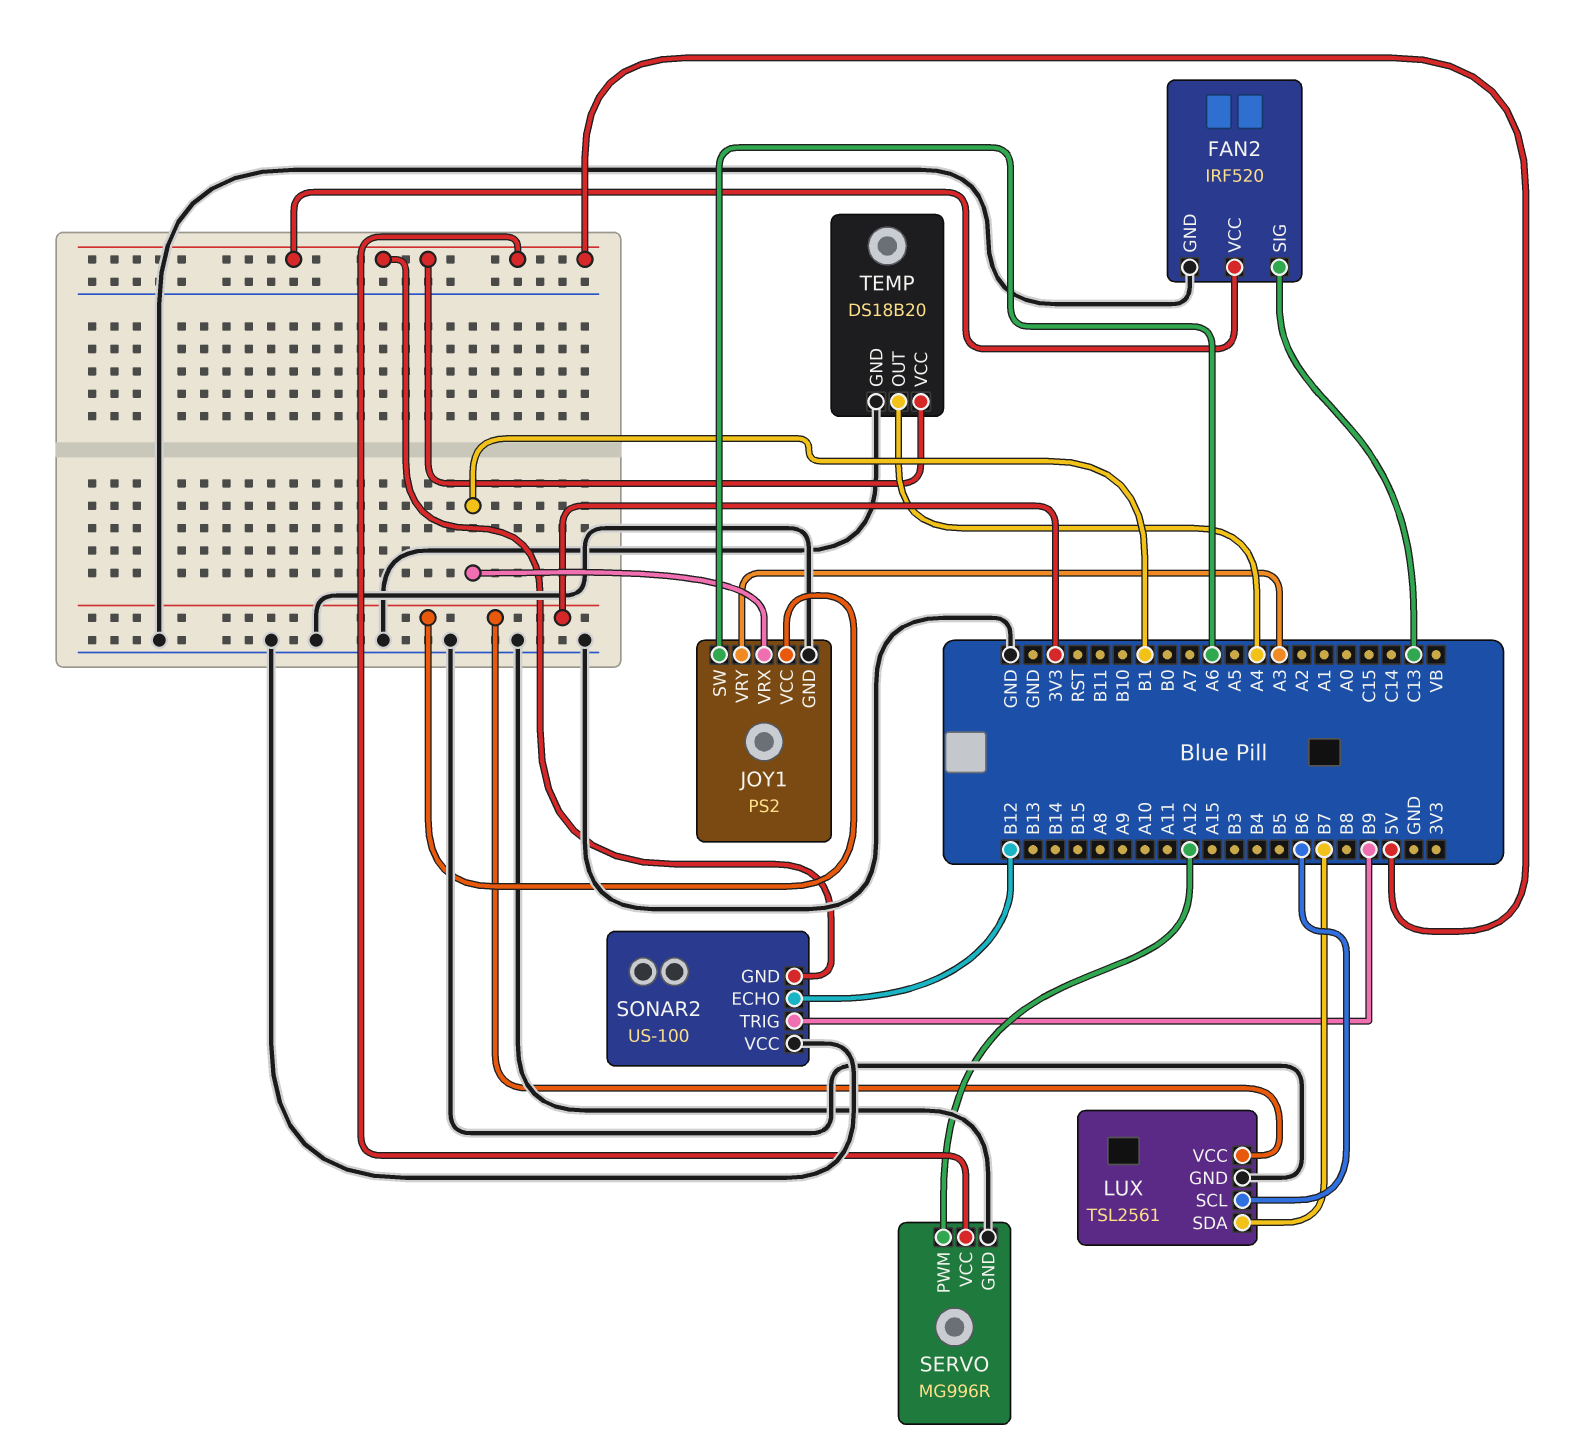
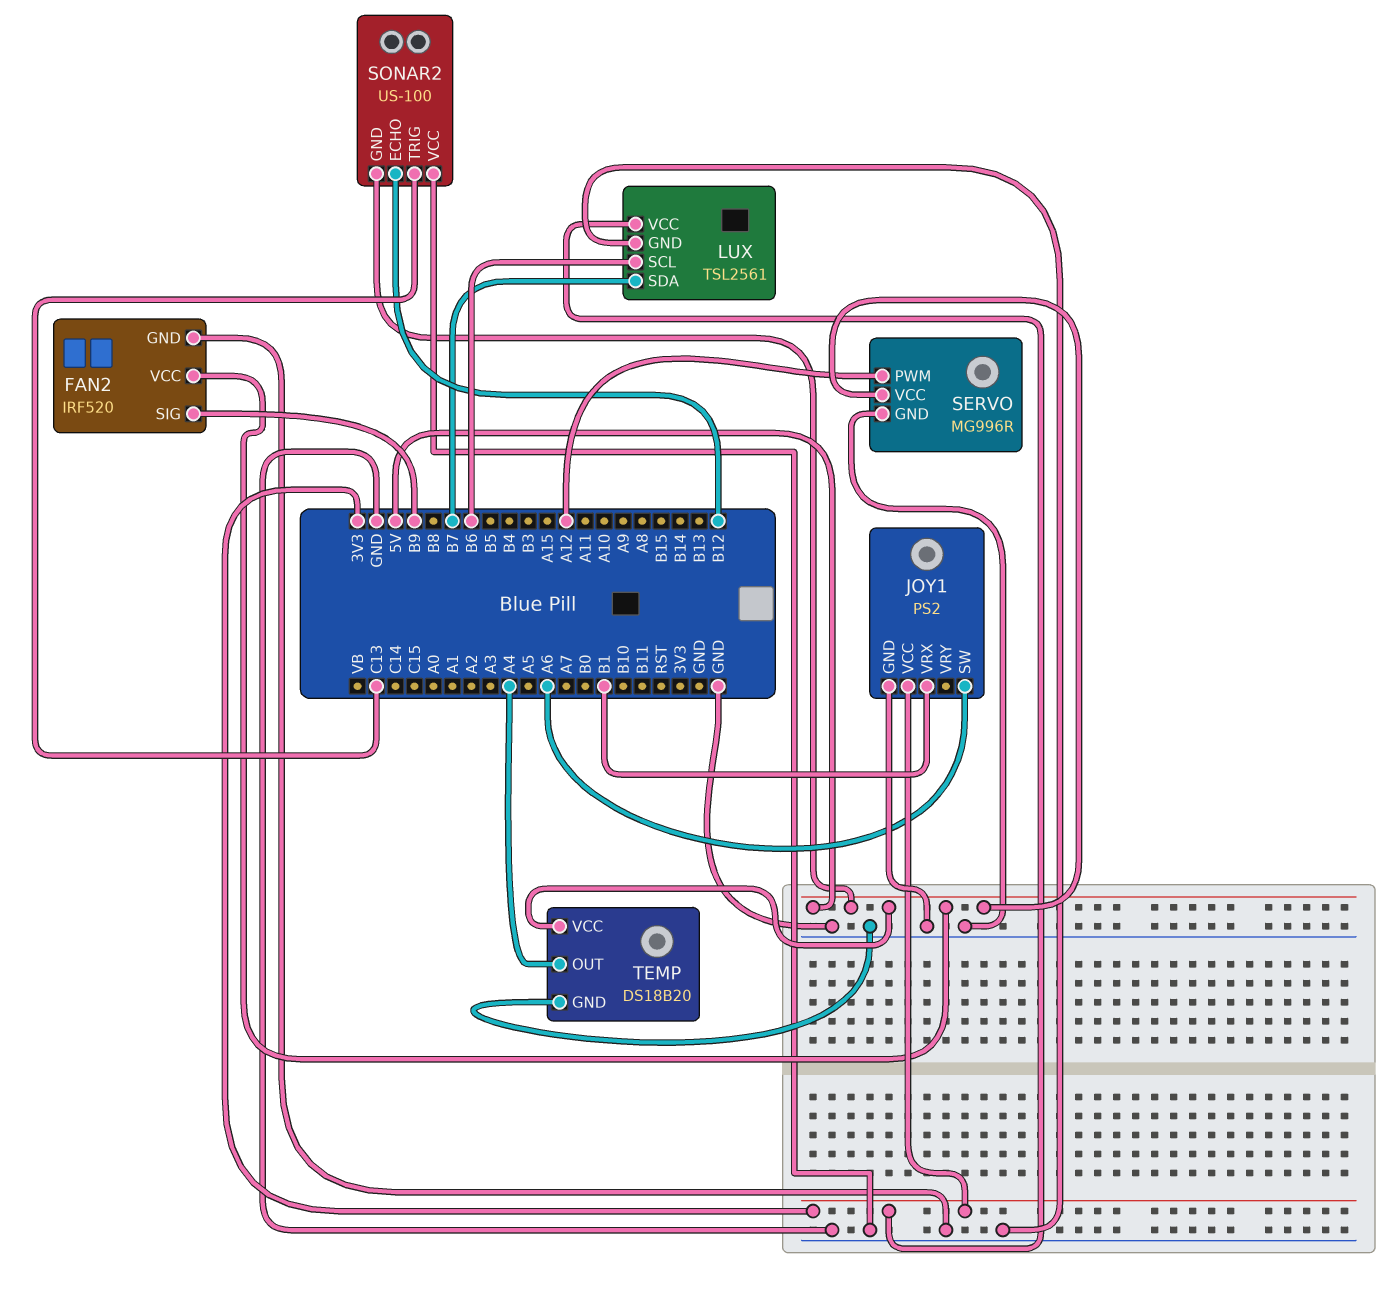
FAN2 pin SIG: C13 -> B9
JOY1 pin VRY: A3 -> none
SONAR2 pin TRIG: B9 -> C13

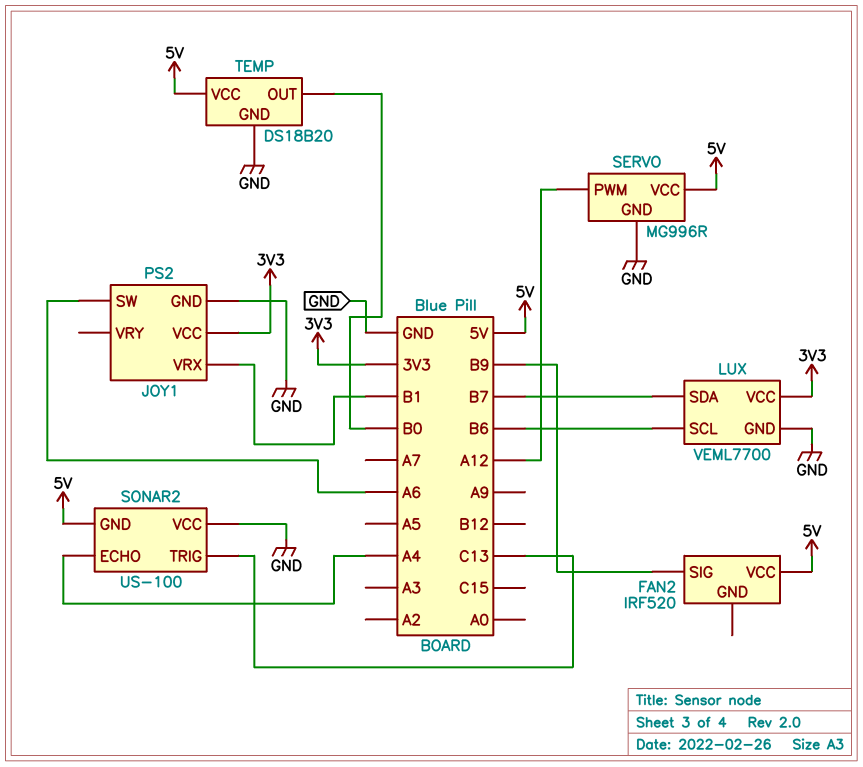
FAN2 pin GND: GND -> none
LUX: TSL2561 -> VEML7700
SONAR2 pin ECHO: B12 -> A4
TEMP pin OUT: A4 -> B0

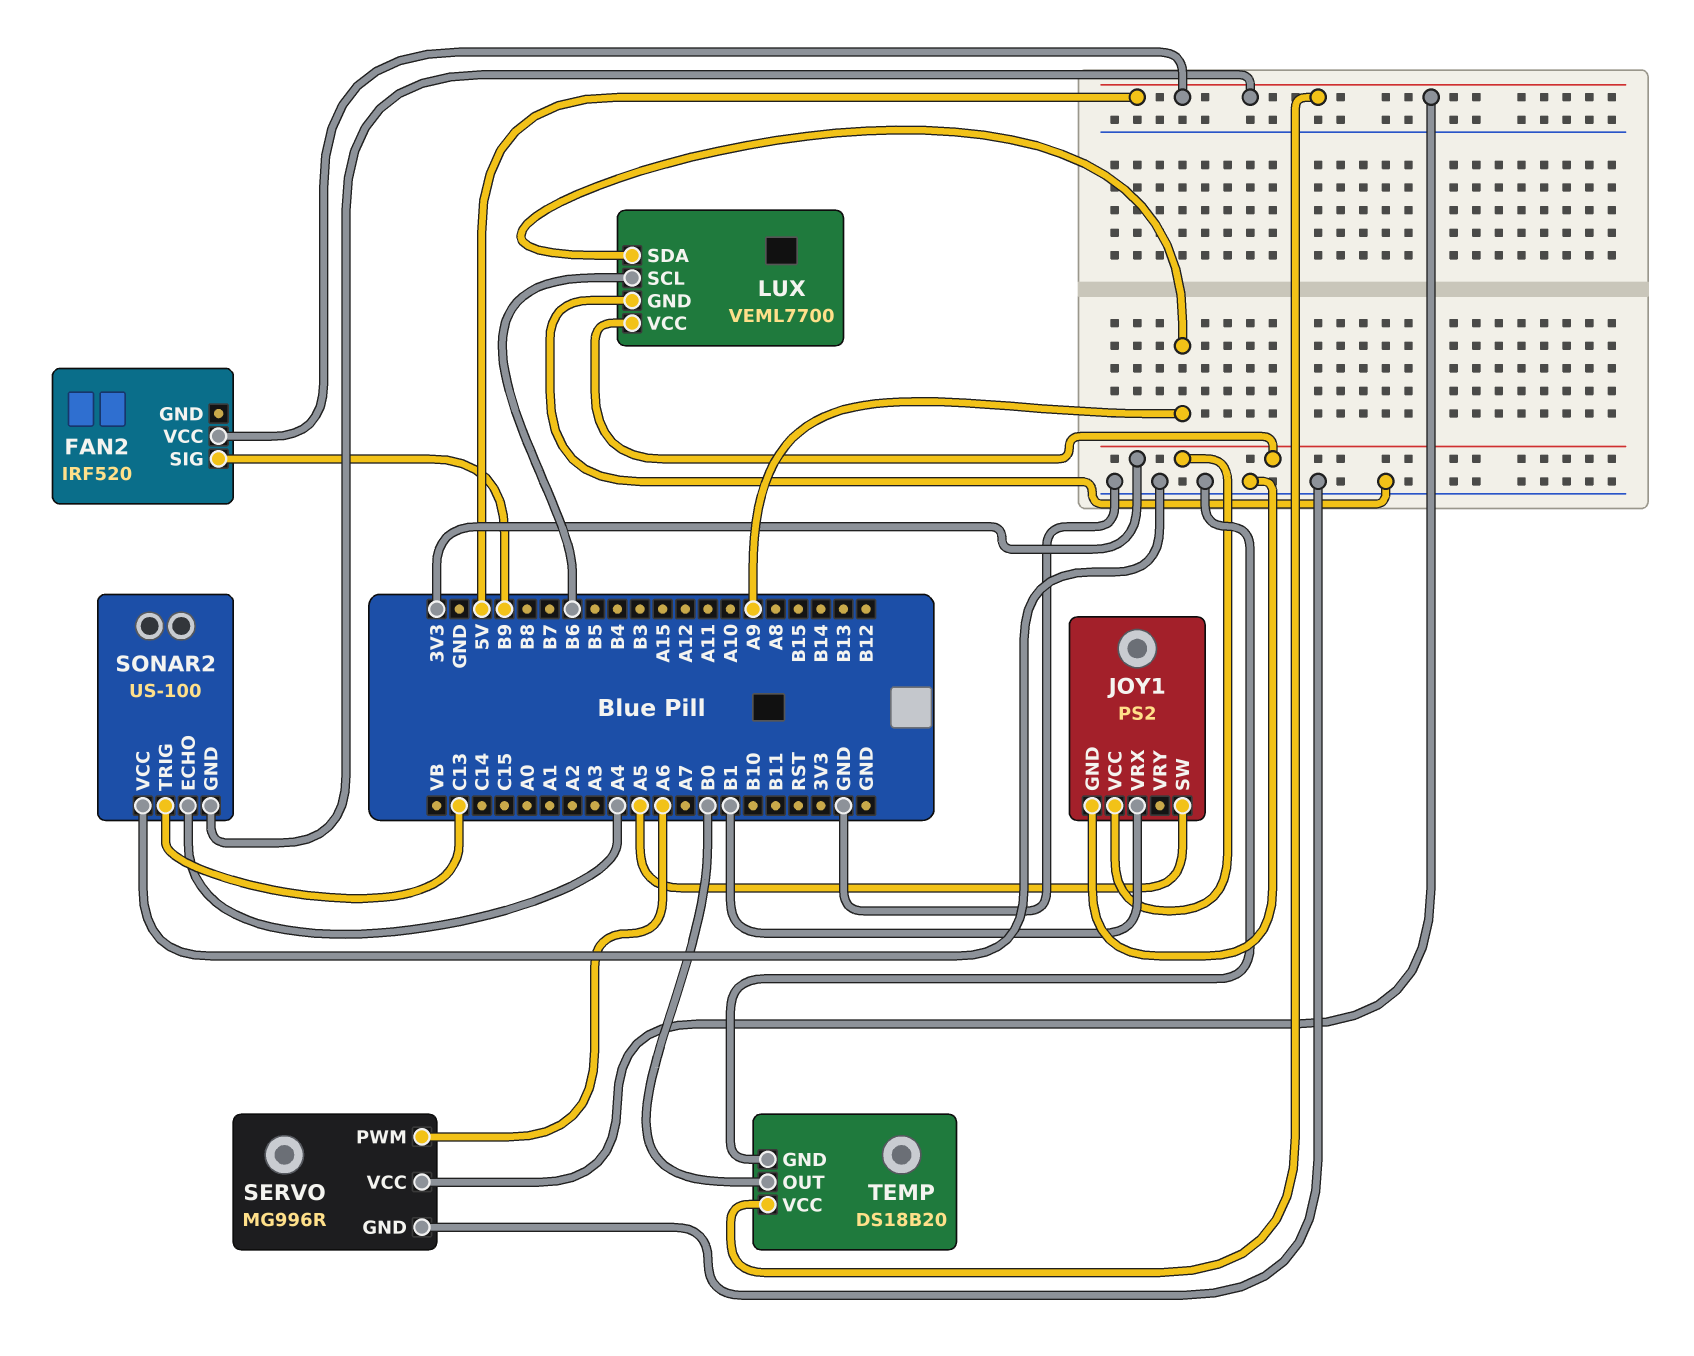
JOY1 pin SW: A6 -> A5
LUX pin SDA: B7 -> A9
SERVO pin PWM: A12 -> A6

